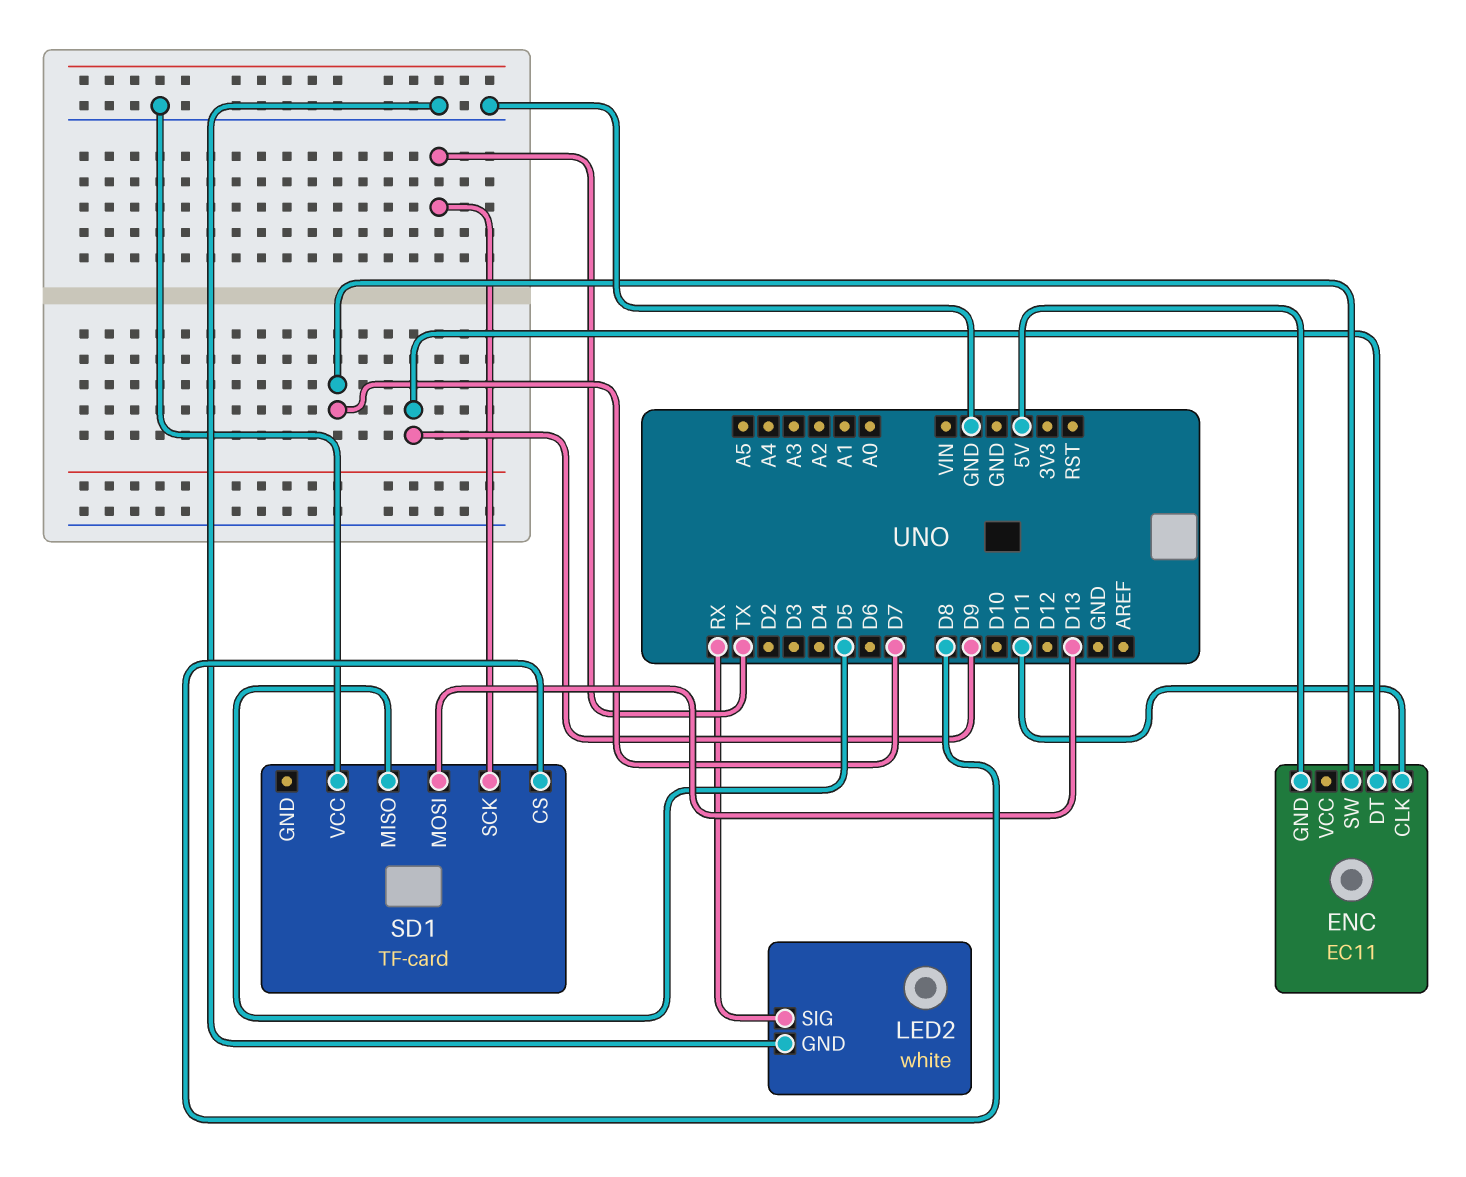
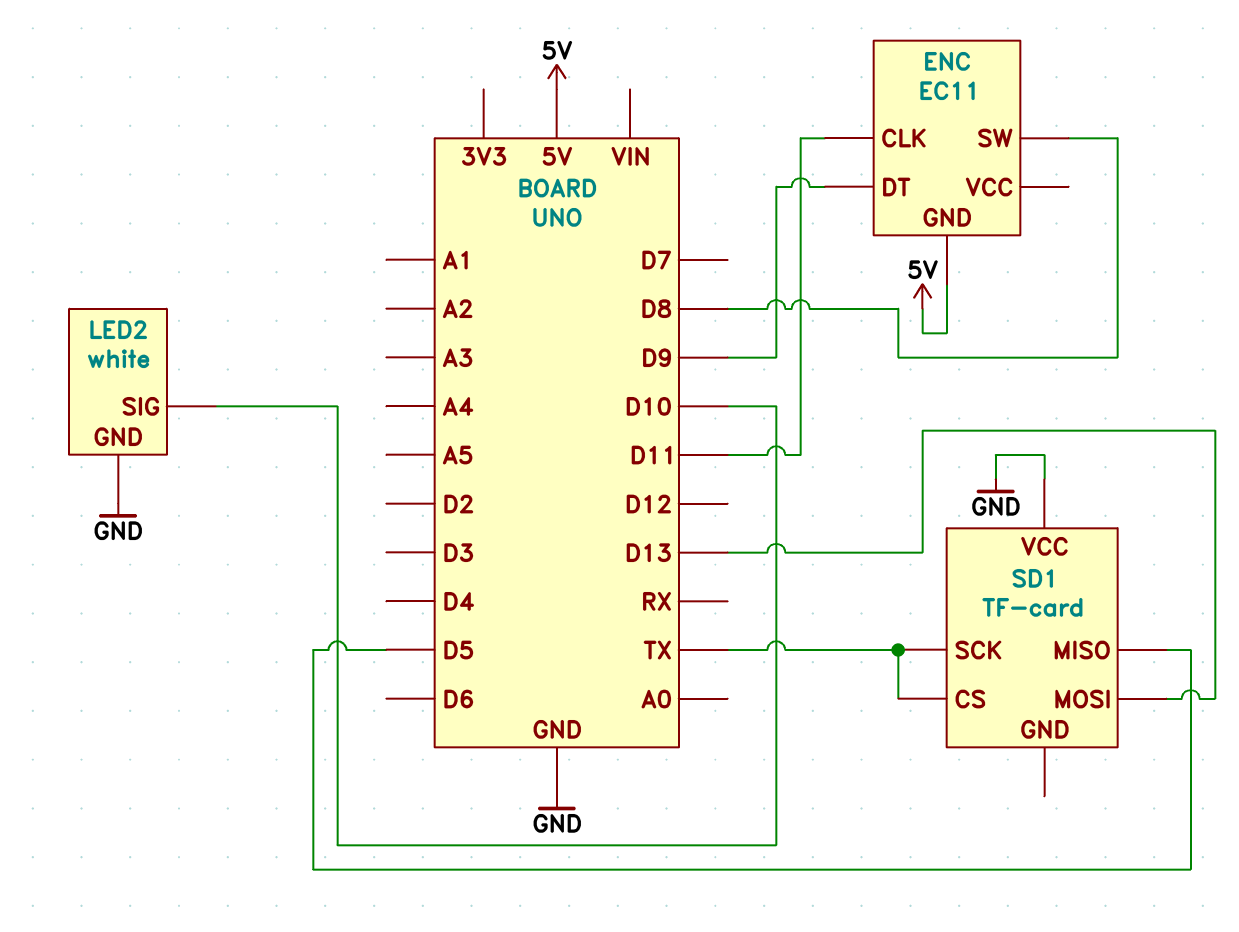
ENC pin SW: D7 -> D8
LED2 pin SIG: RX -> D10
SD1 pin CS: D8 -> TX

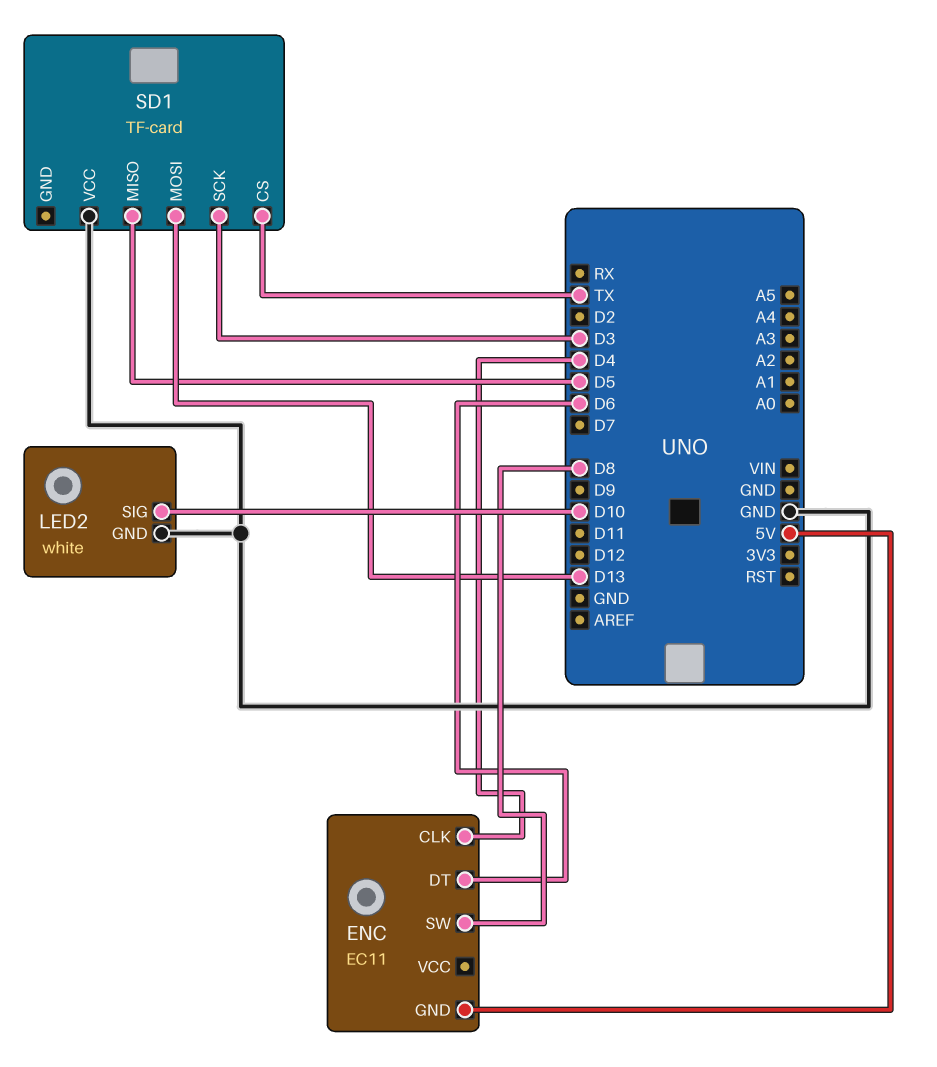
ENC pin CLK: D11 -> D4
ENC pin DT: D9 -> D6
SD1 pin SCK: TX -> D3

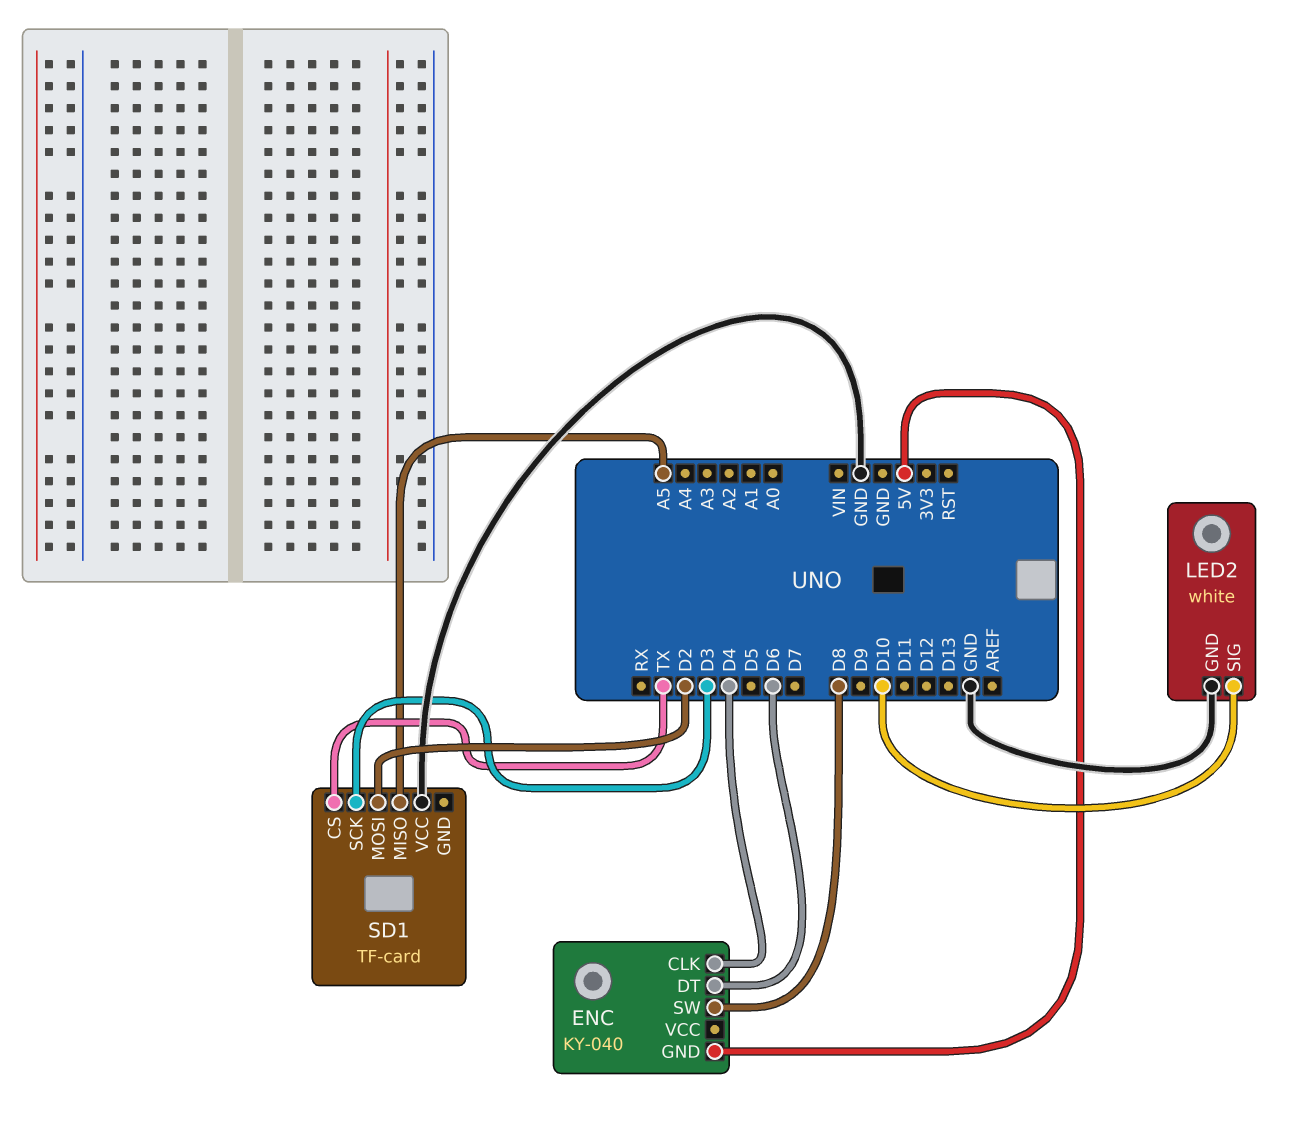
ENC: EC11 -> KY-040
SD1 pin MISO: D5 -> A5
SD1 pin MOSI: D13 -> D2

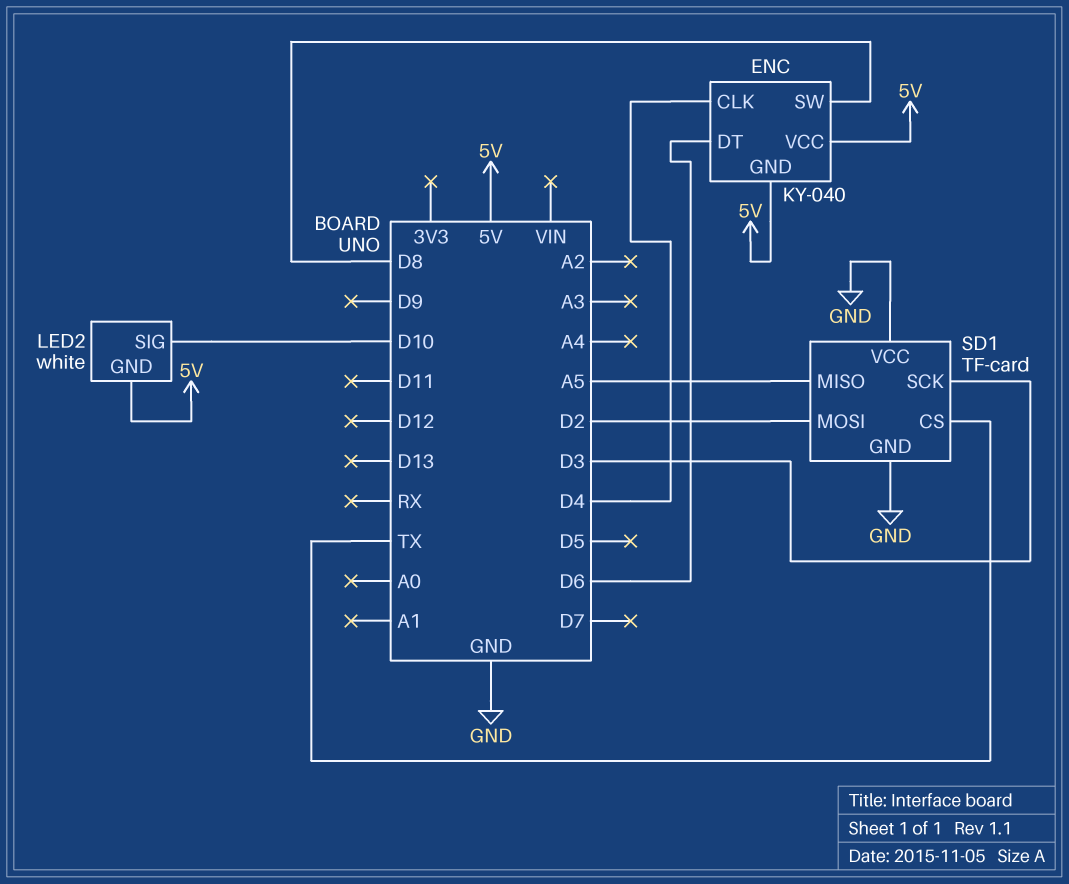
ENC pin VCC: none -> 5V
LED2 pin GND: GND -> 5V
SD1 pin GND: none -> GND

